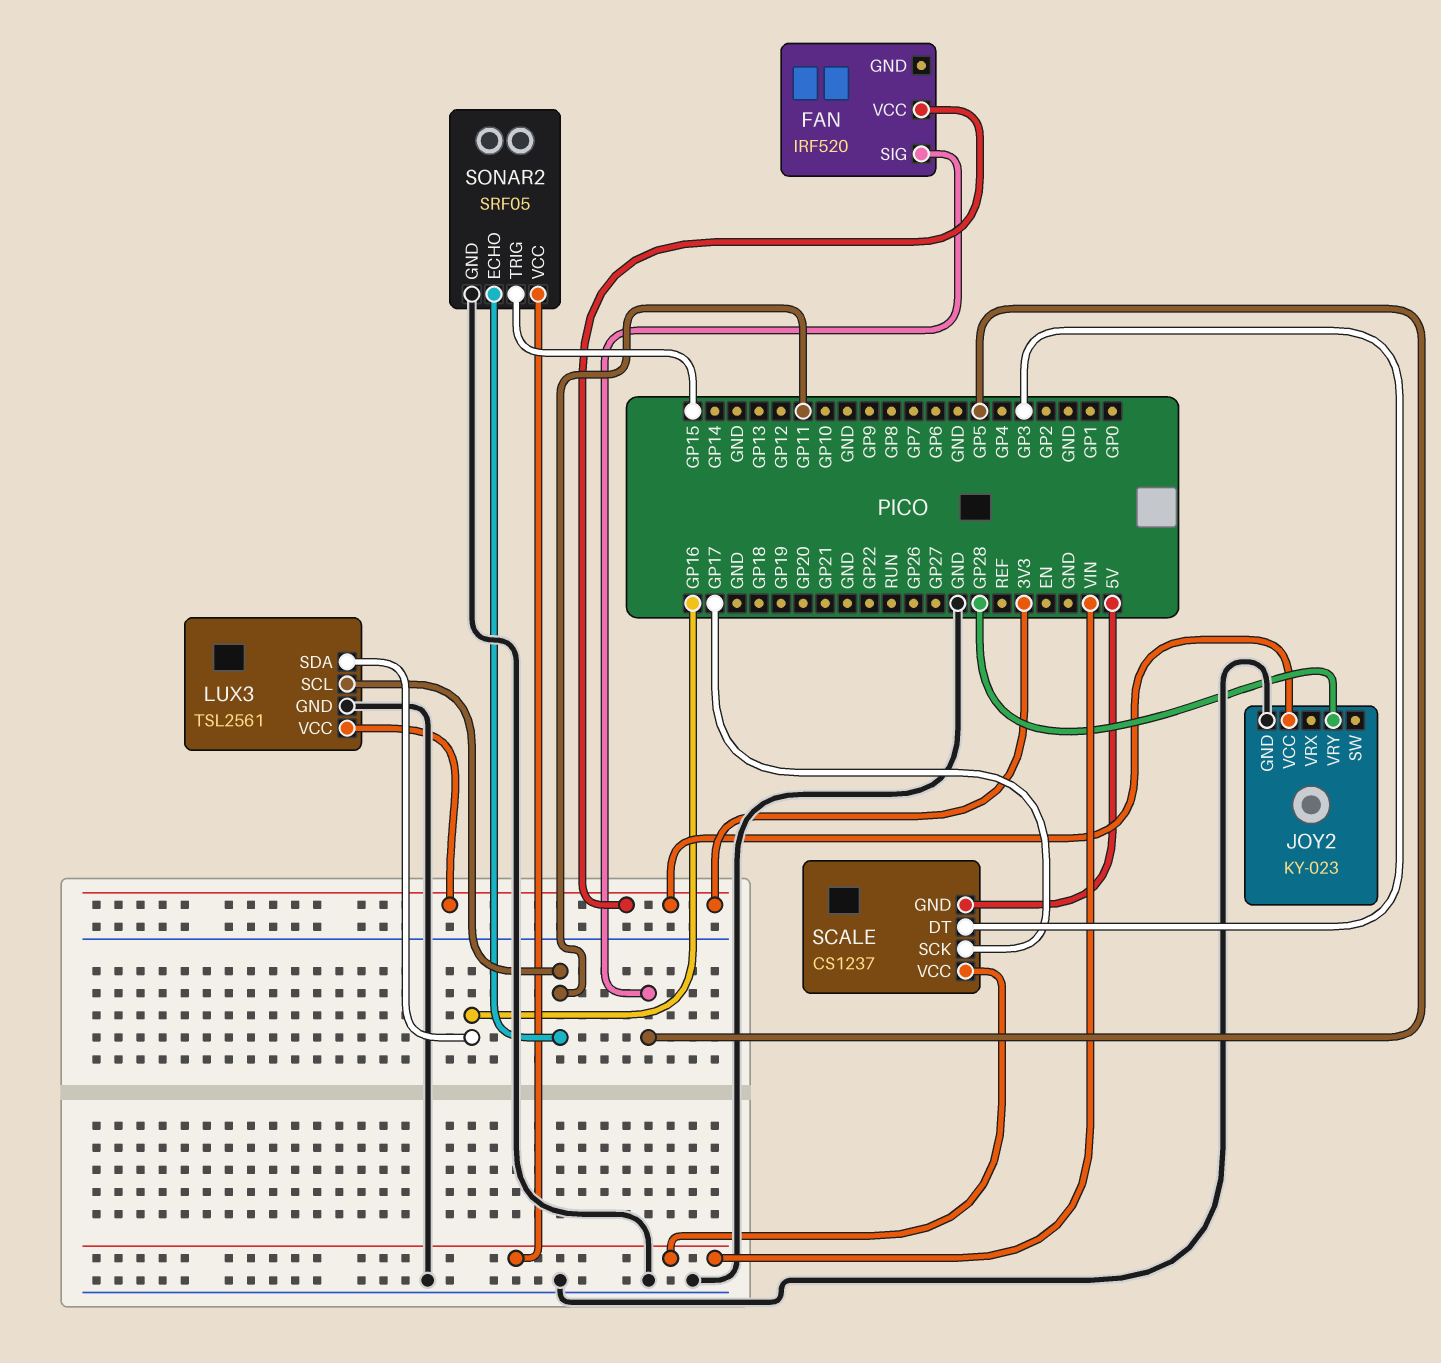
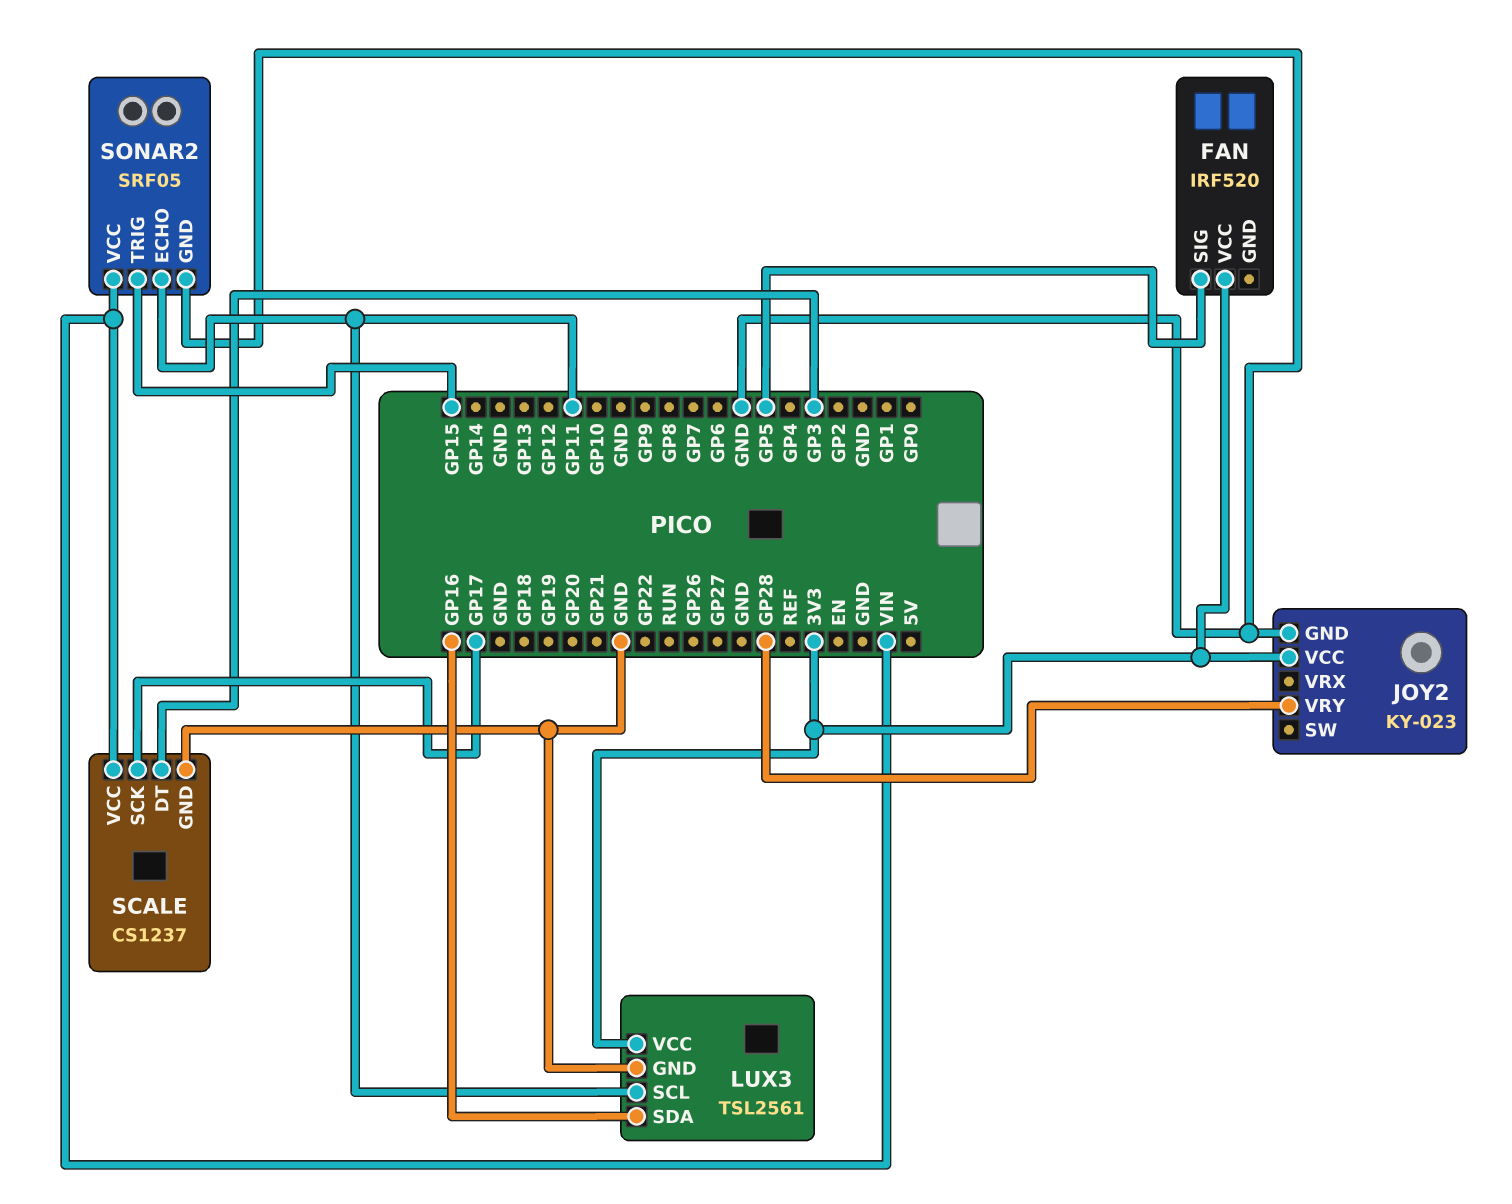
SCALE pin GND: 5V -> GND

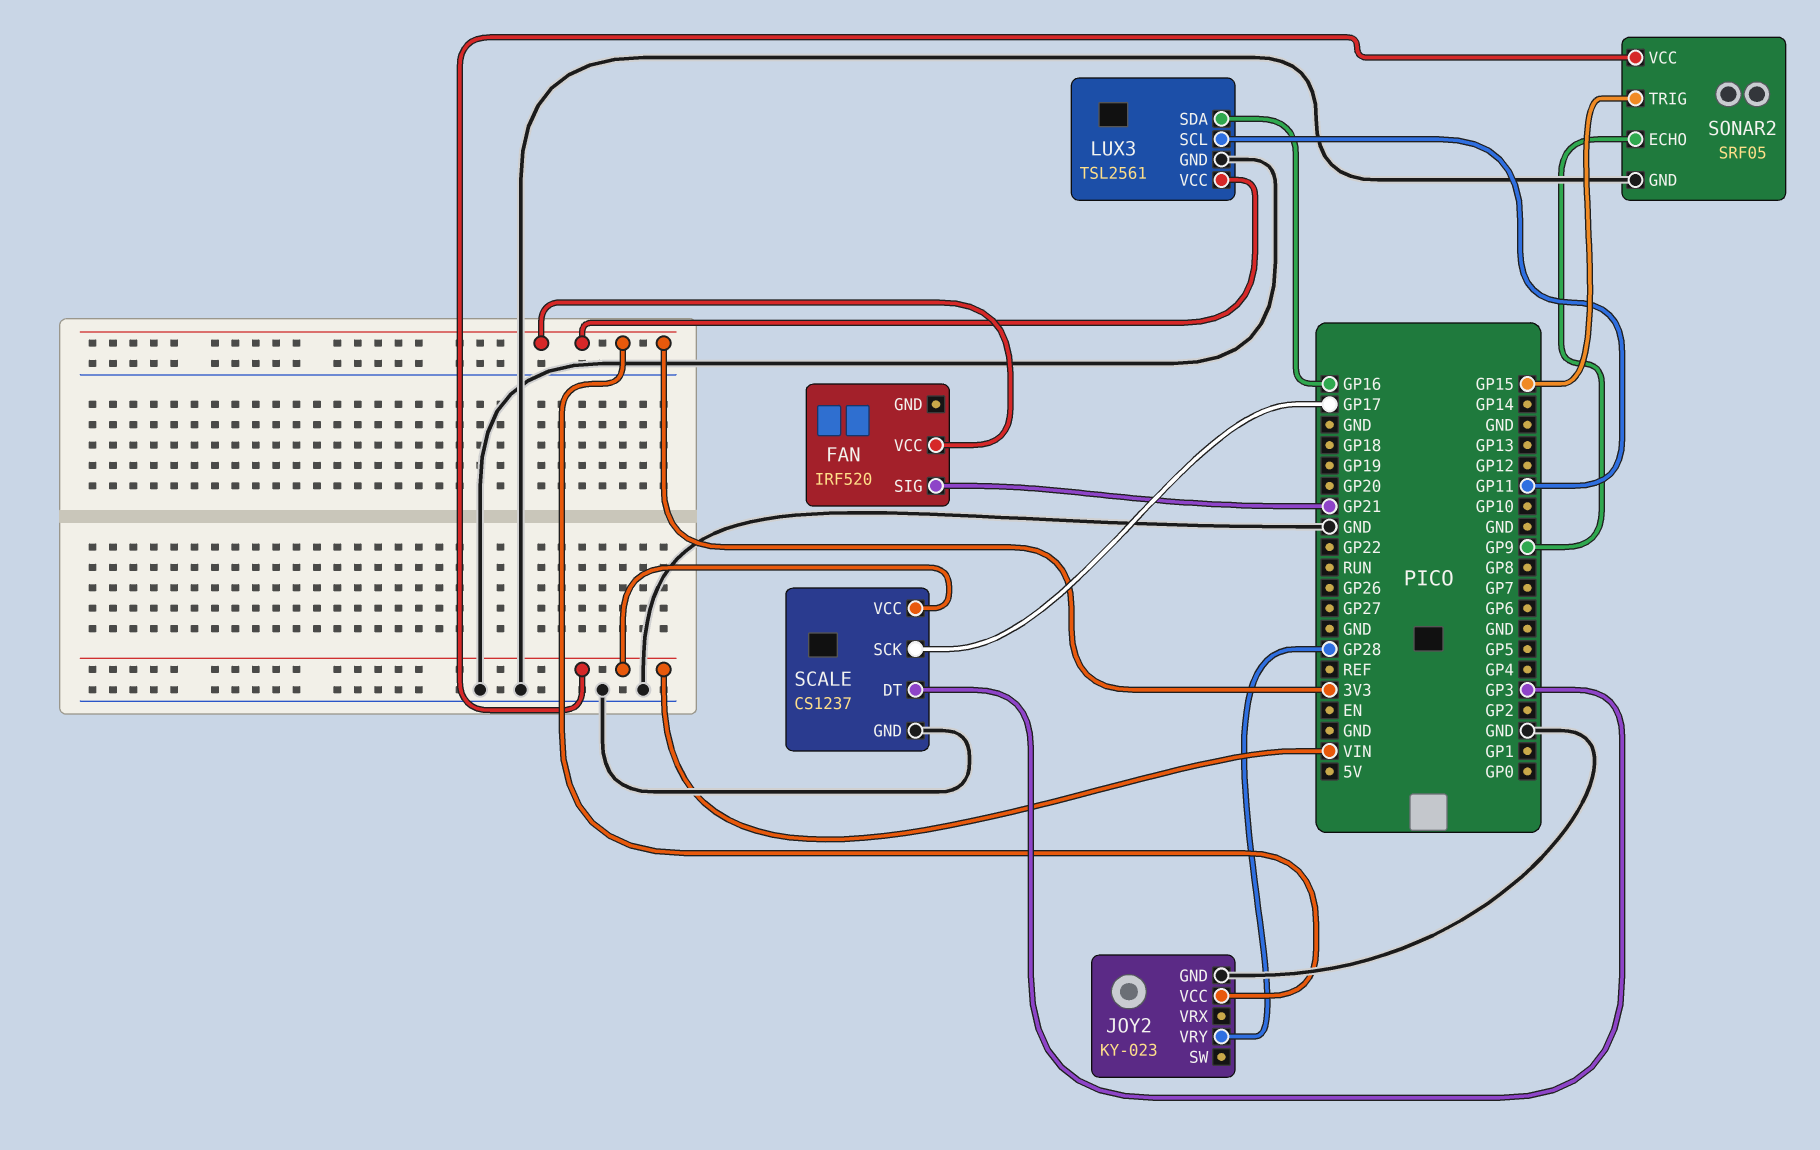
FAN pin SIG: GP5 -> GP21
SONAR2 pin ECHO: GP11 -> GP9

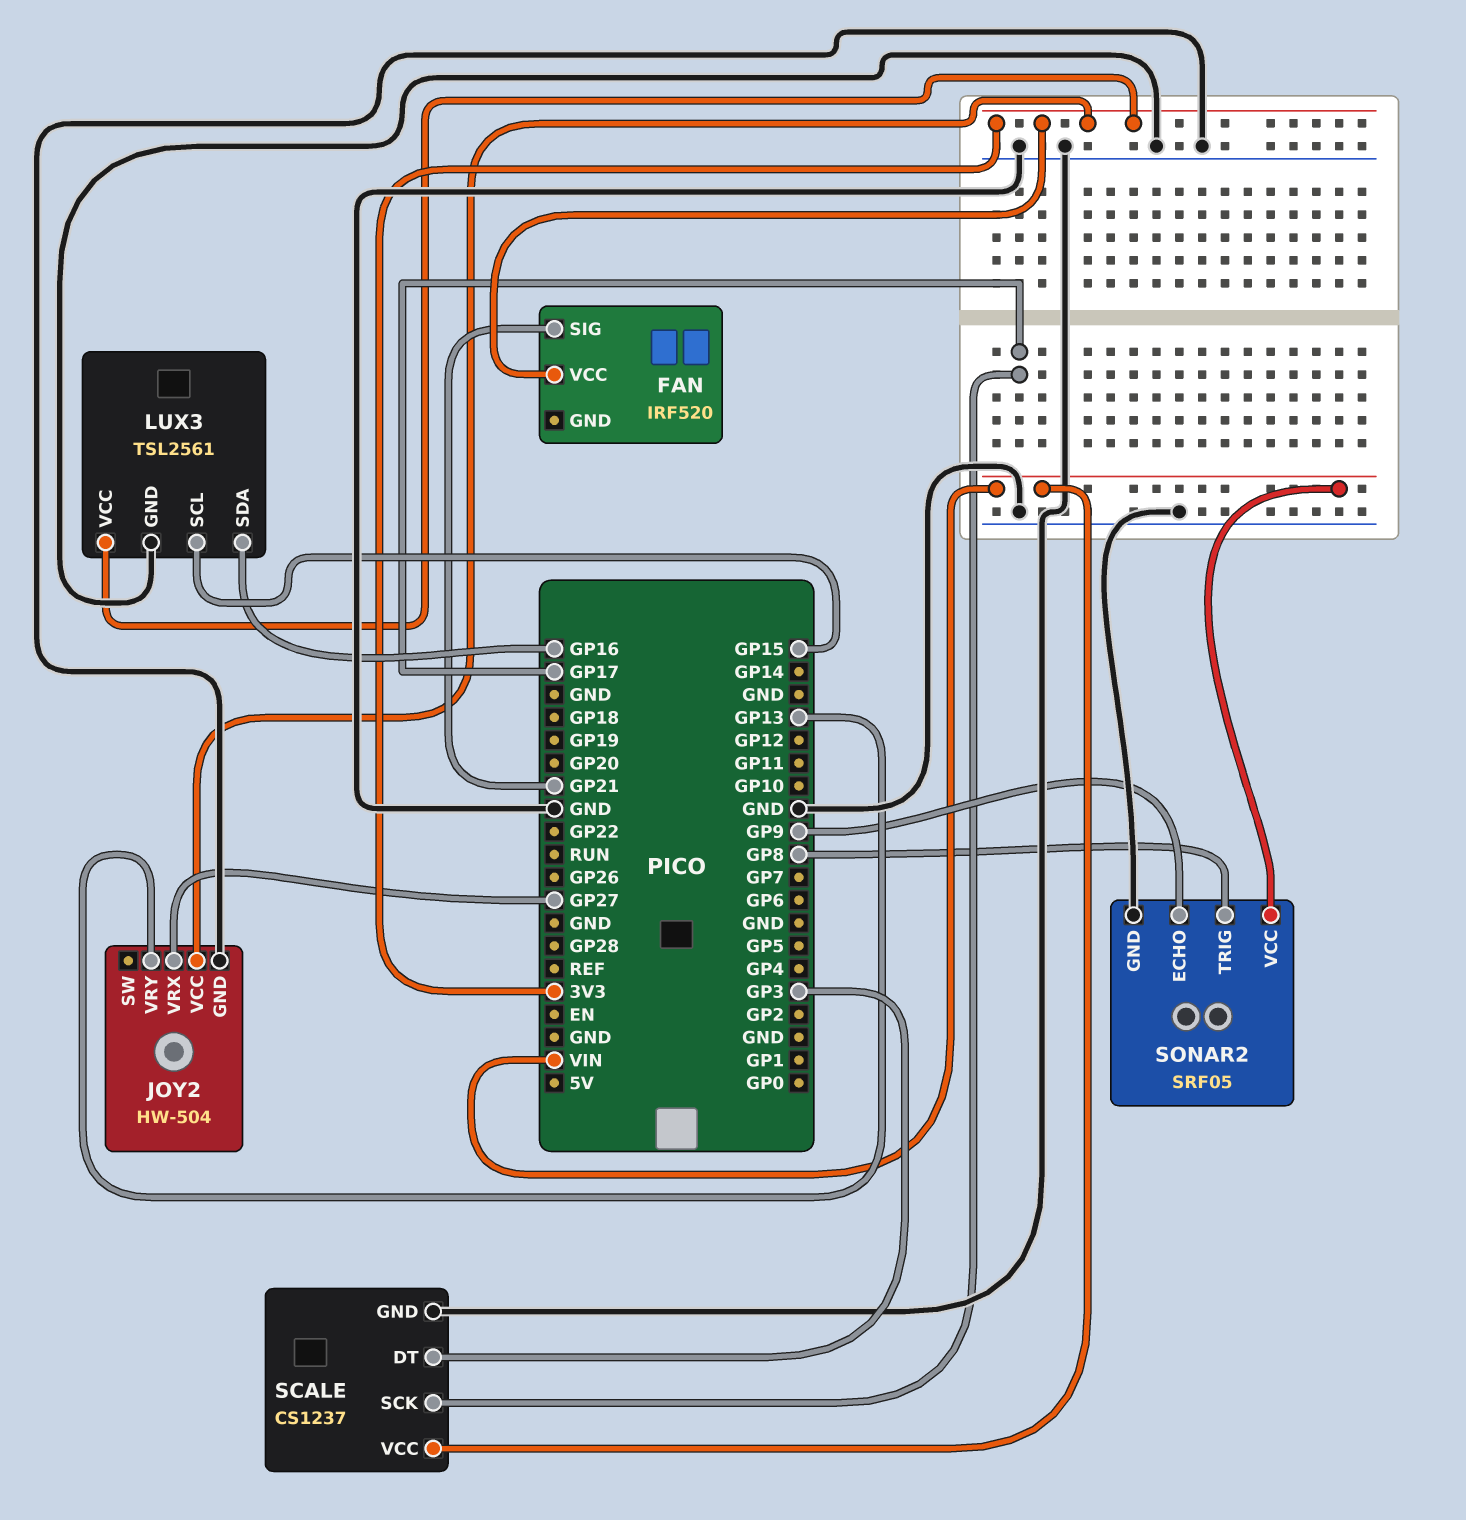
JOY2: KY-023 -> HW-504
JOY2 pin VRX: none -> GP27
JOY2 pin VRY: GP28 -> GP13
LUX3 pin SCL: GP11 -> GP15
SONAR2 pin TRIG: GP15 -> GP8

